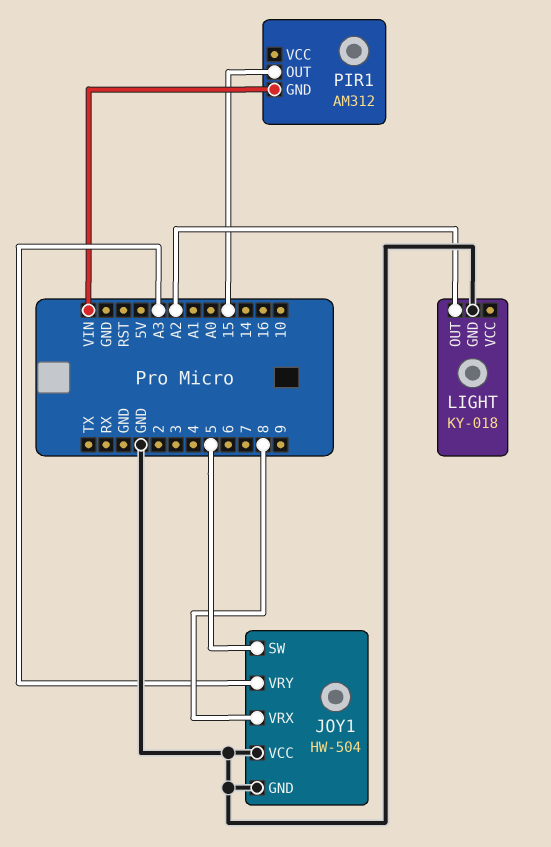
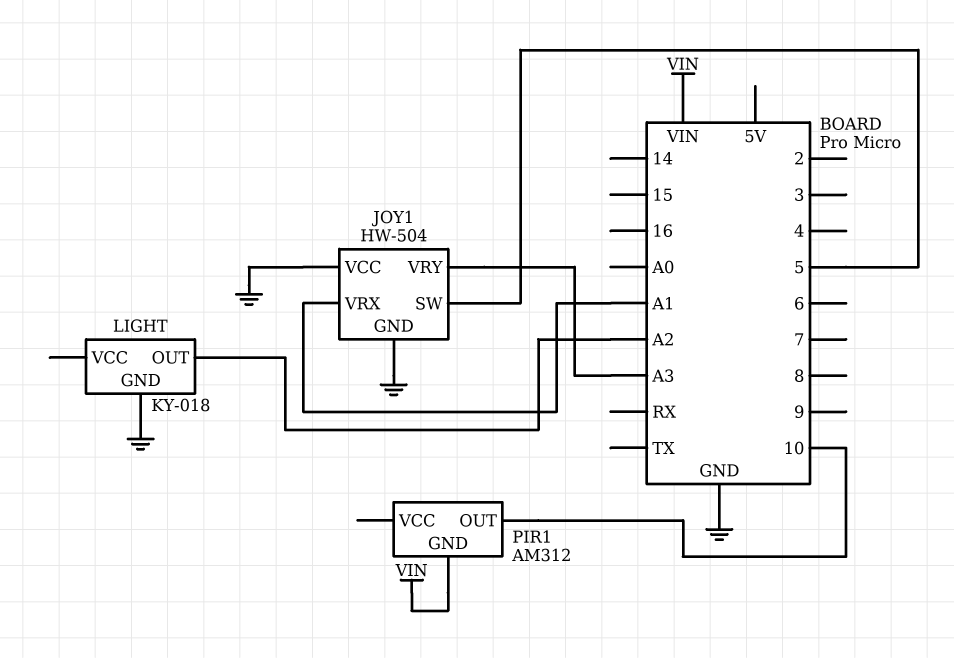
JOY1 pin VRX: 8 -> A1
PIR1 pin OUT: 15 -> 10

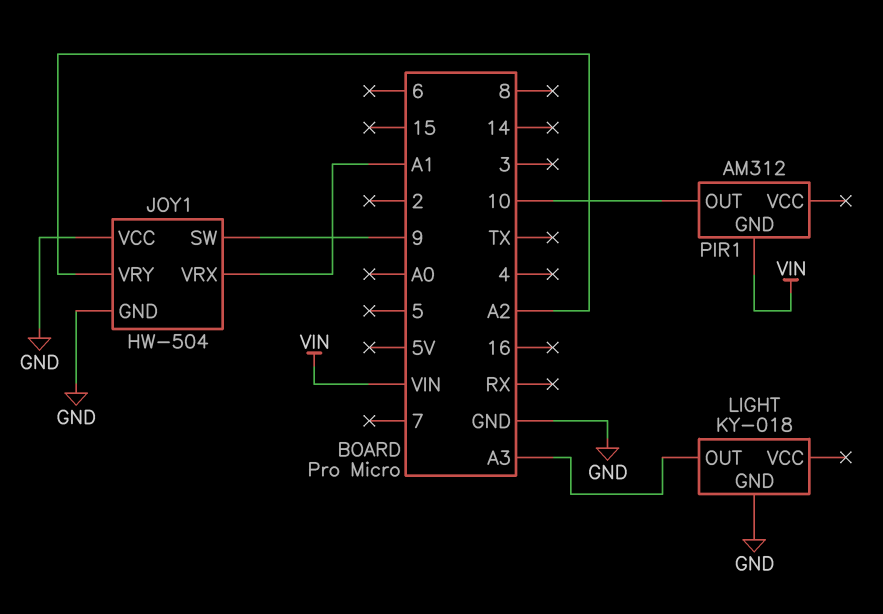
JOY1 pin SW: 5 -> 9
JOY1 pin VRY: A3 -> A2
LIGHT pin OUT: A2 -> A3

